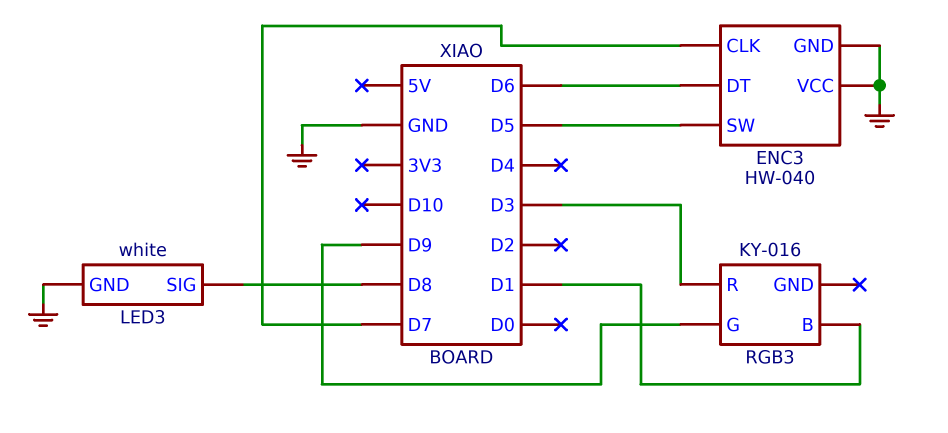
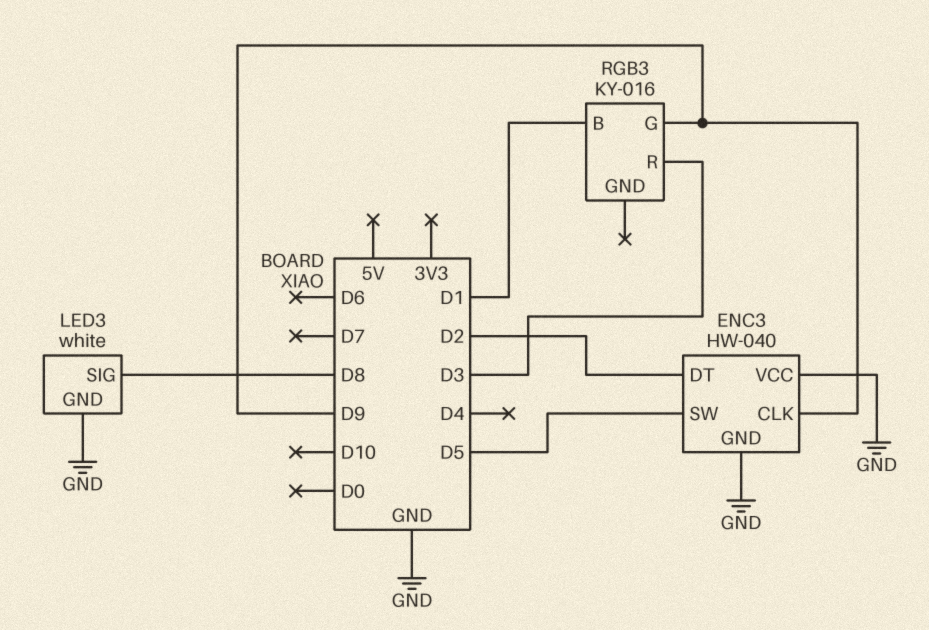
ENC3 pin CLK: D7 -> D9
ENC3 pin DT: D6 -> D2

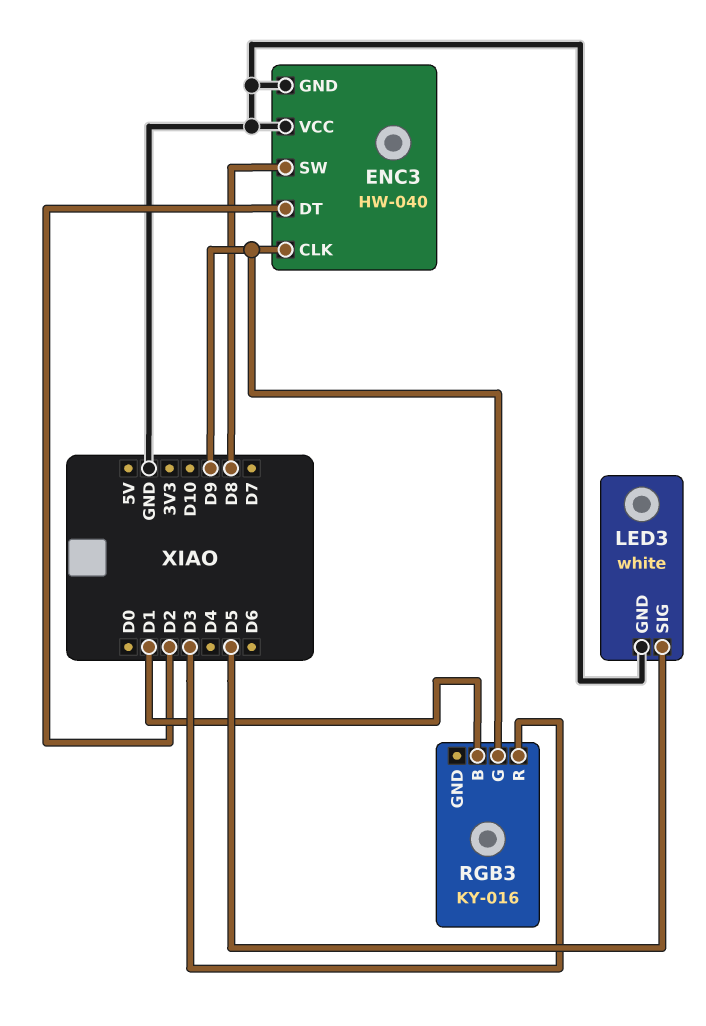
ENC3 pin SW: D5 -> D8
LED3 pin SIG: D8 -> D5

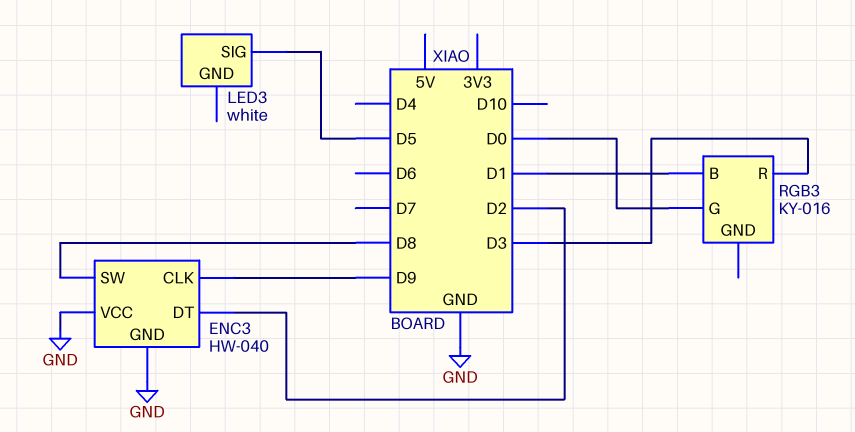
LED3 pin GND: GND -> none
RGB3 pin G: D9 -> D0

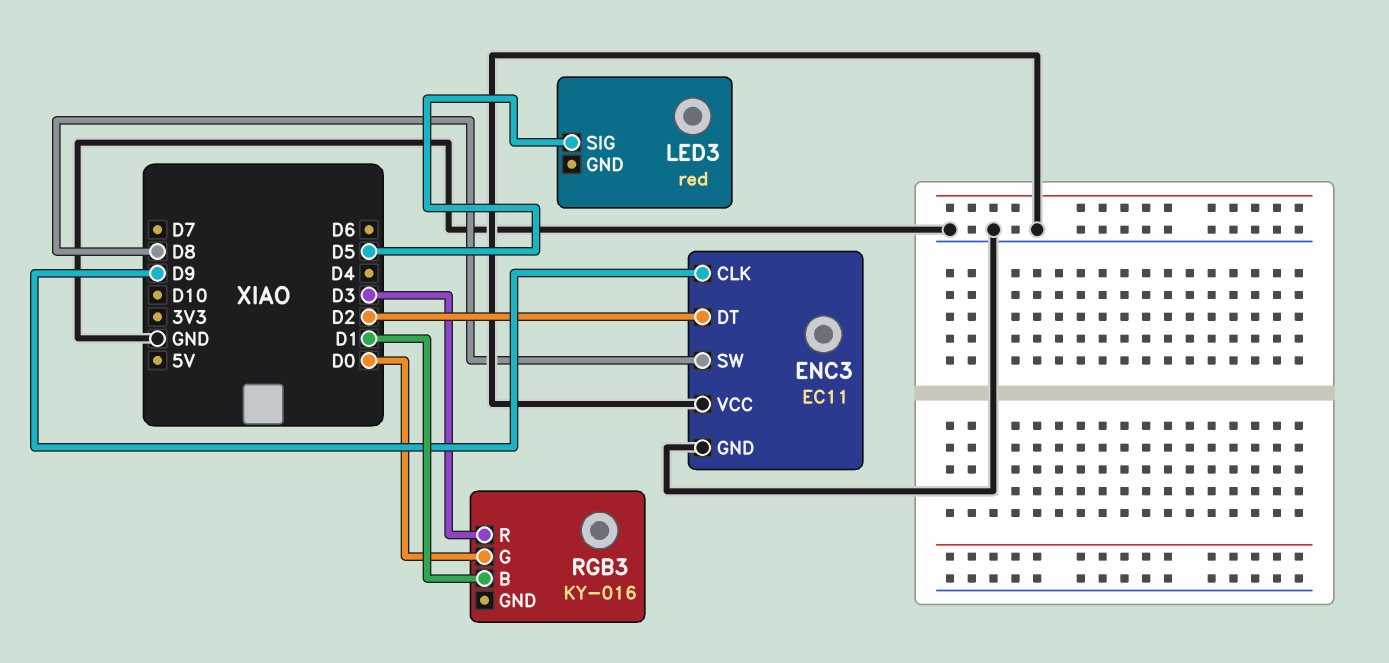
ENC3: HW-040 -> EC11
LED3: white -> red

